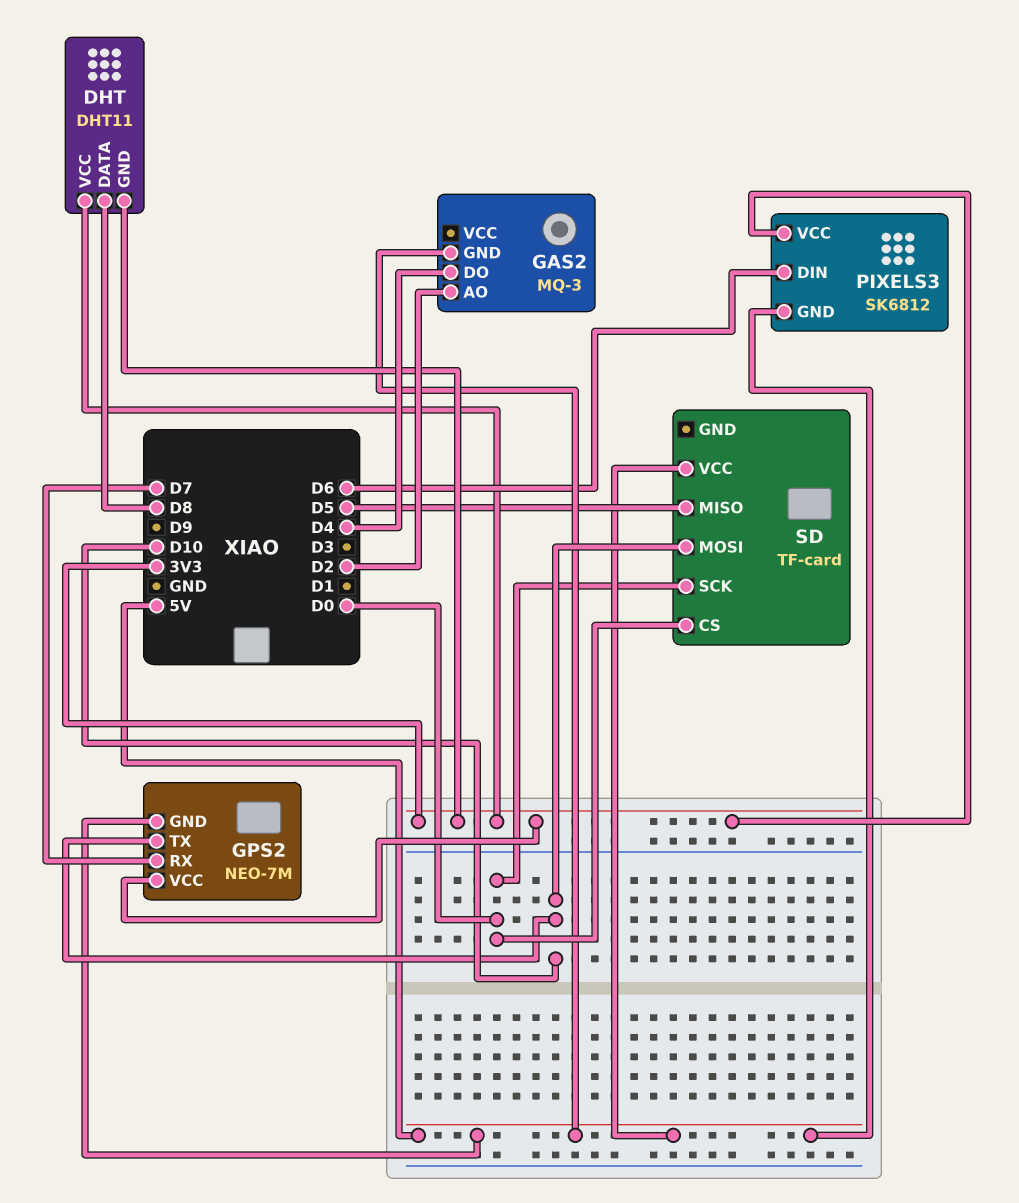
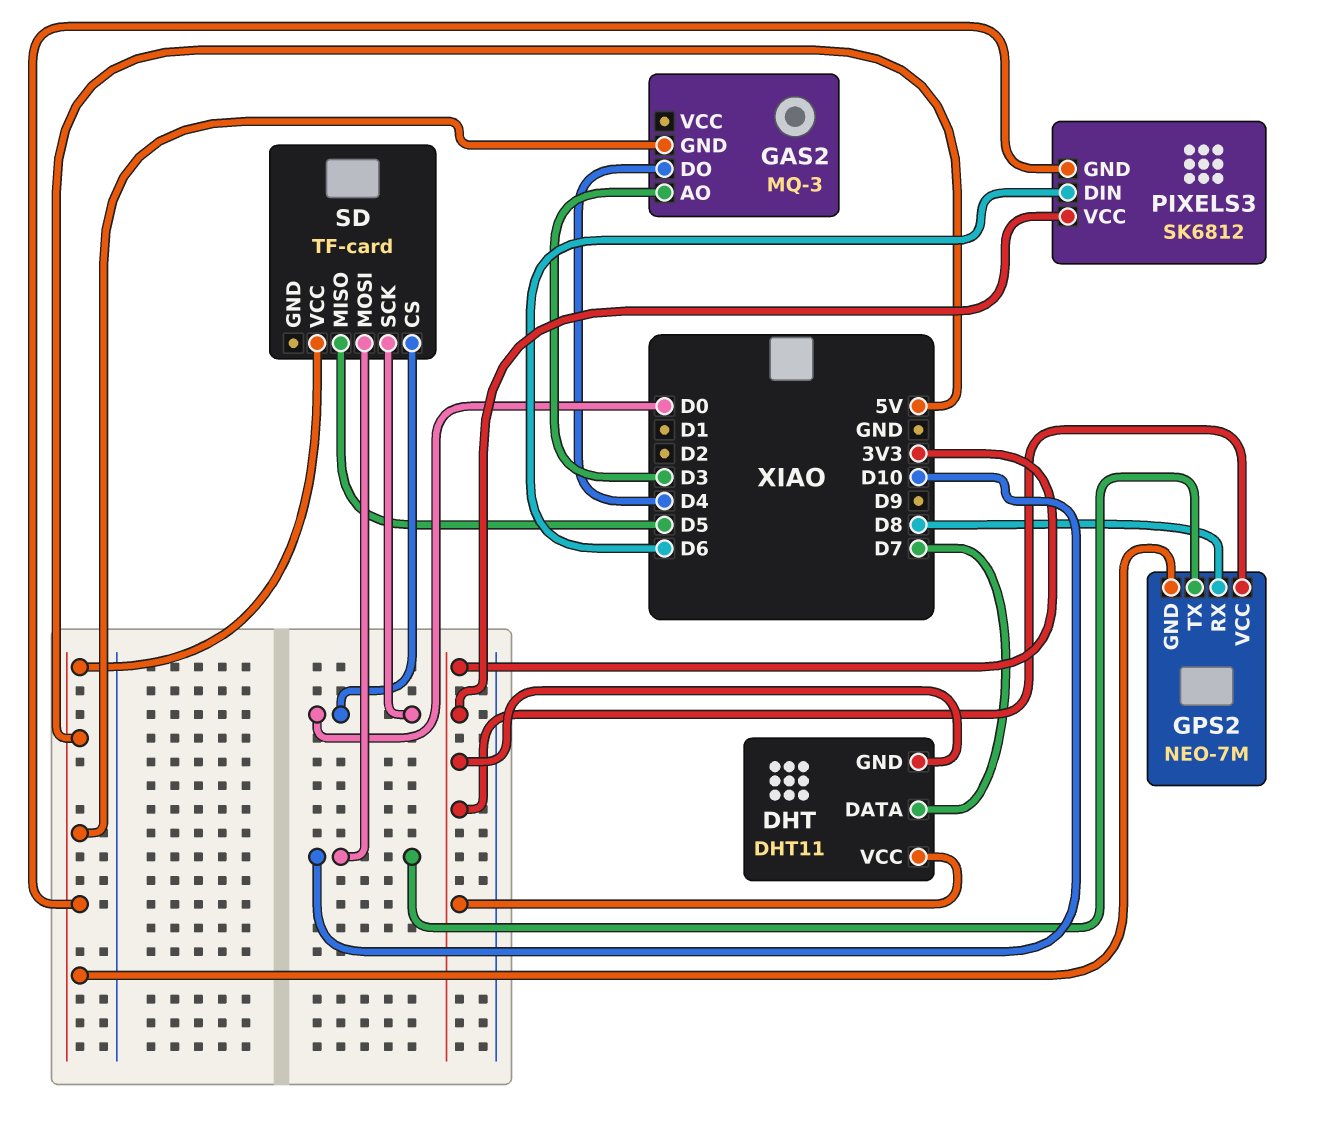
DHT pin DATA: D8 -> D7
GAS2 pin AO: D2 -> D3
GPS2 pin RX: D7 -> D8

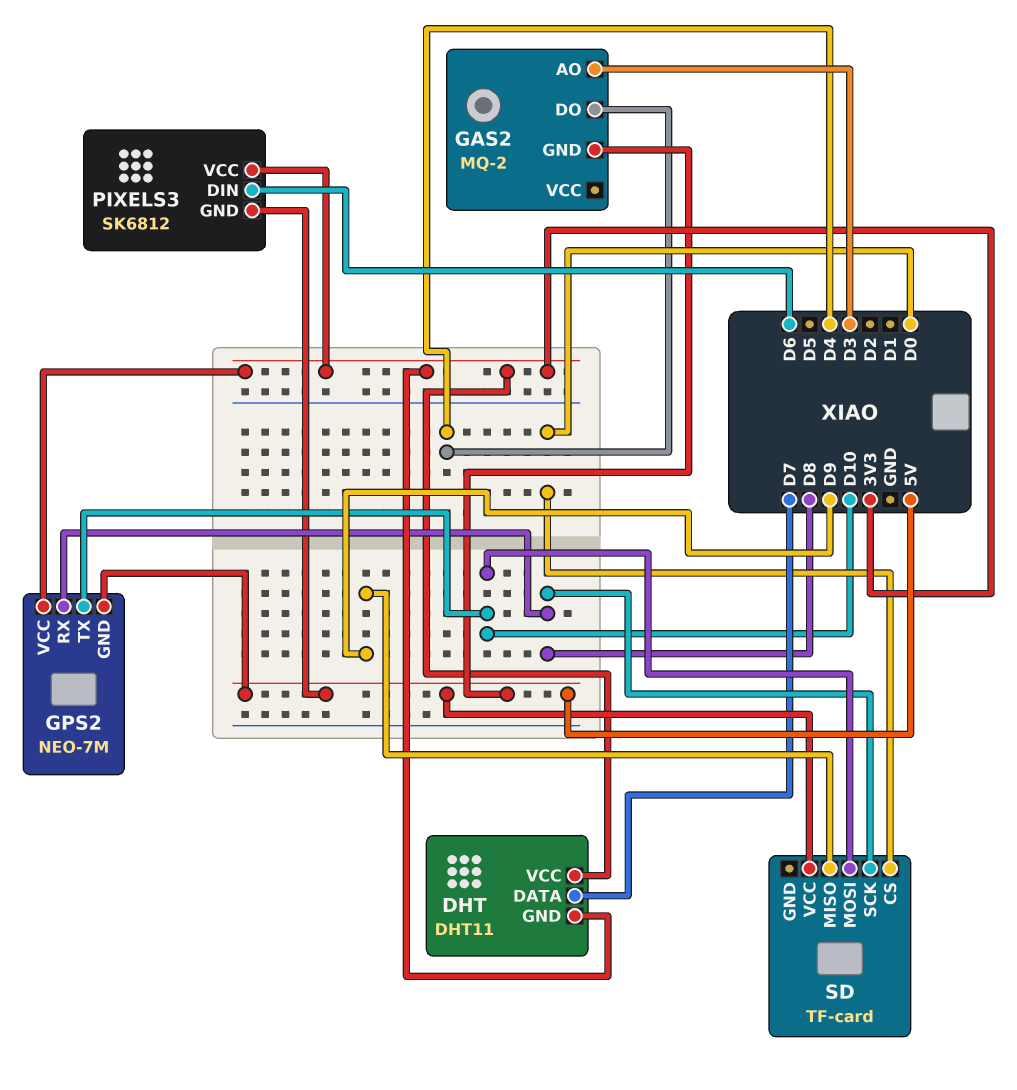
GAS2: MQ-3 -> MQ-2
SD pin MISO: D5 -> D9
SD pin SCK: D0 -> D8

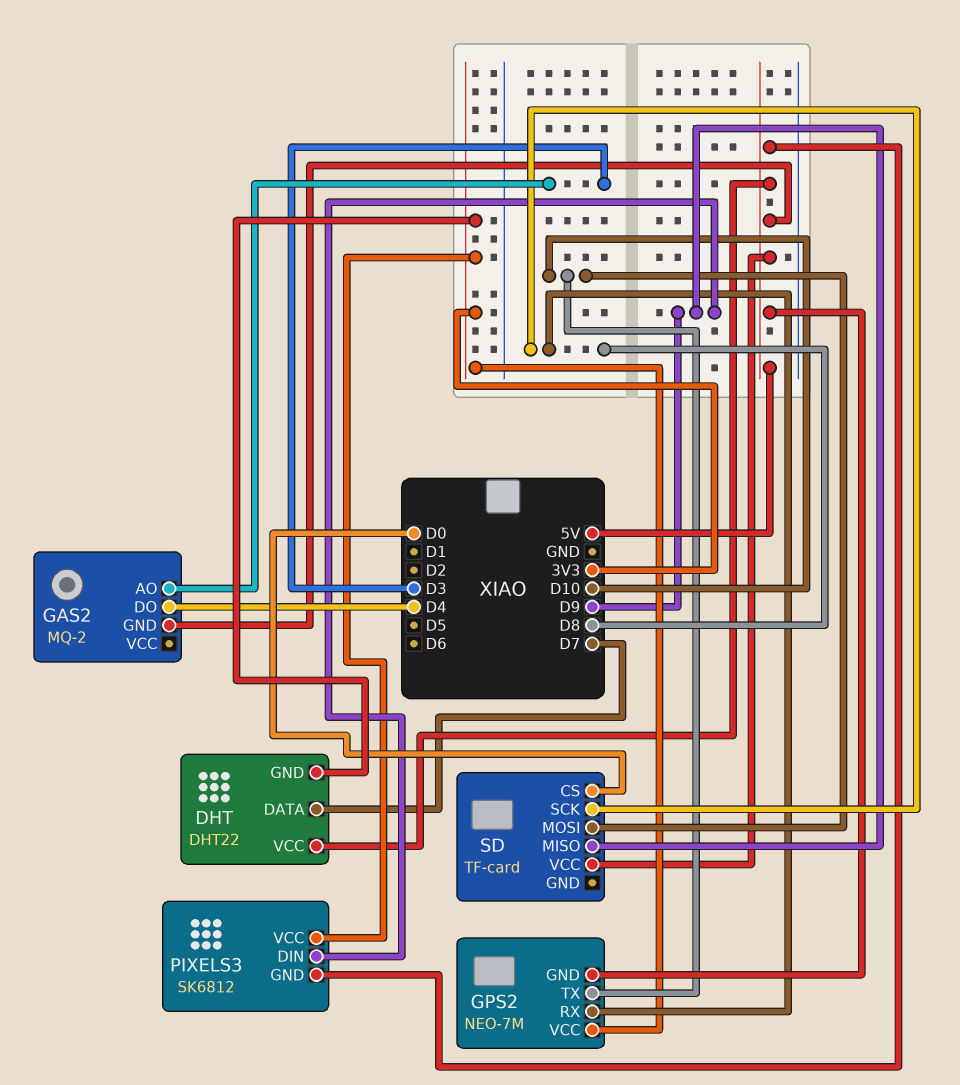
DHT: DHT11 -> DHT22
DHT pin VCC: 3V3 -> 5V
PIXELS3 pin DIN: D6 -> D9

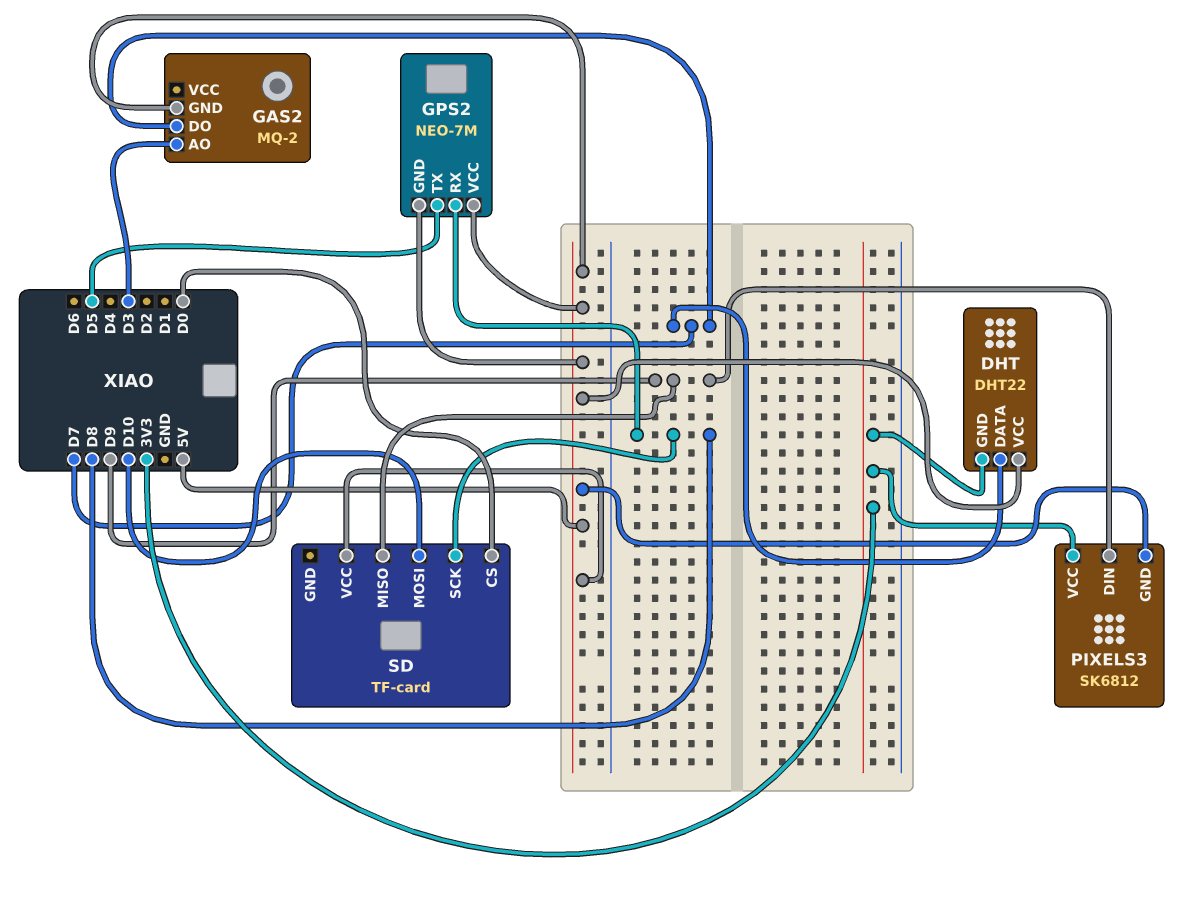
GAS2 pin DO: D4 -> D7
GPS2 pin TX: D10 -> D5
GPS2 pin VCC: 3V3 -> 5V

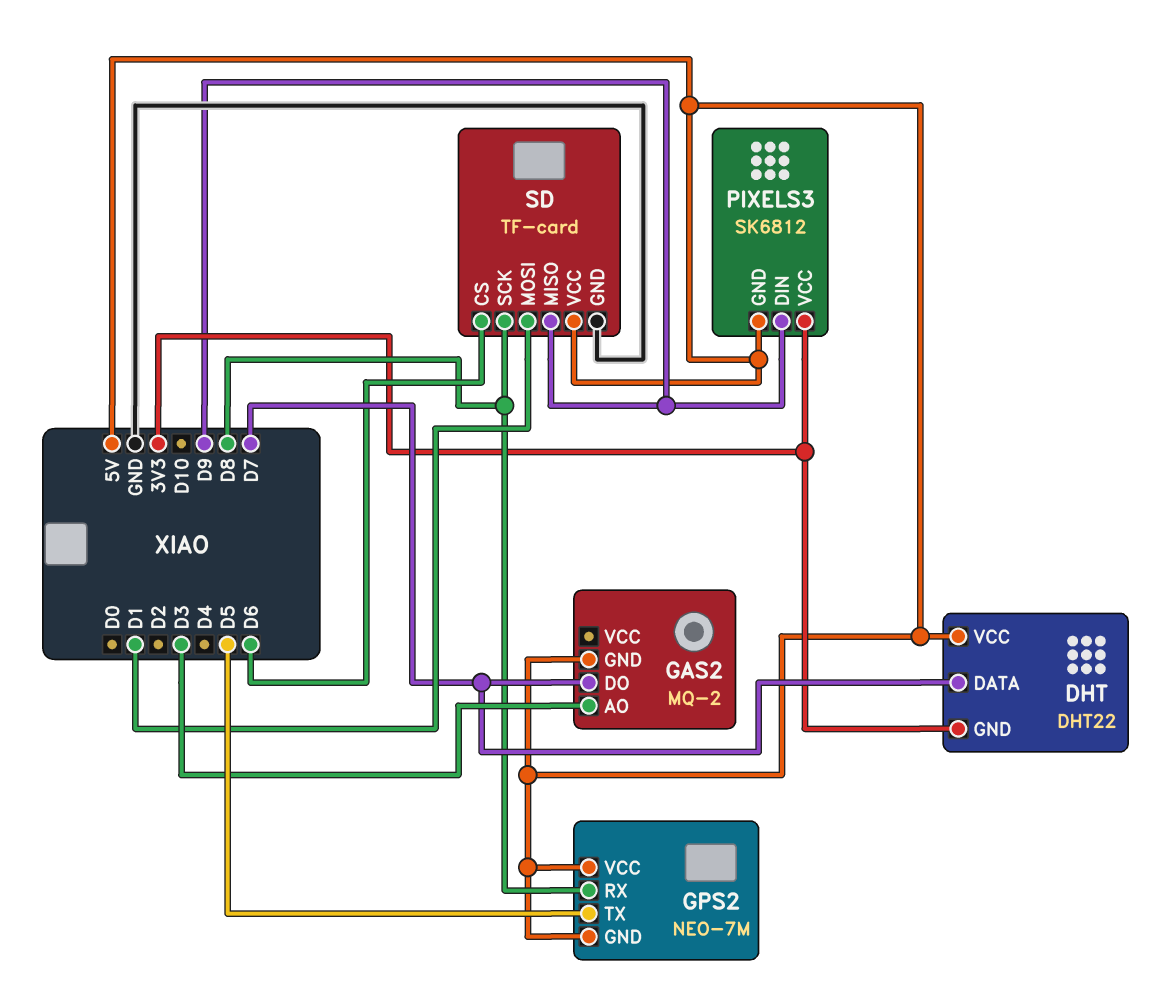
SD pin CS: D0 -> D6
SD pin GND: none -> GND
SD pin MOSI: D10 -> D1

